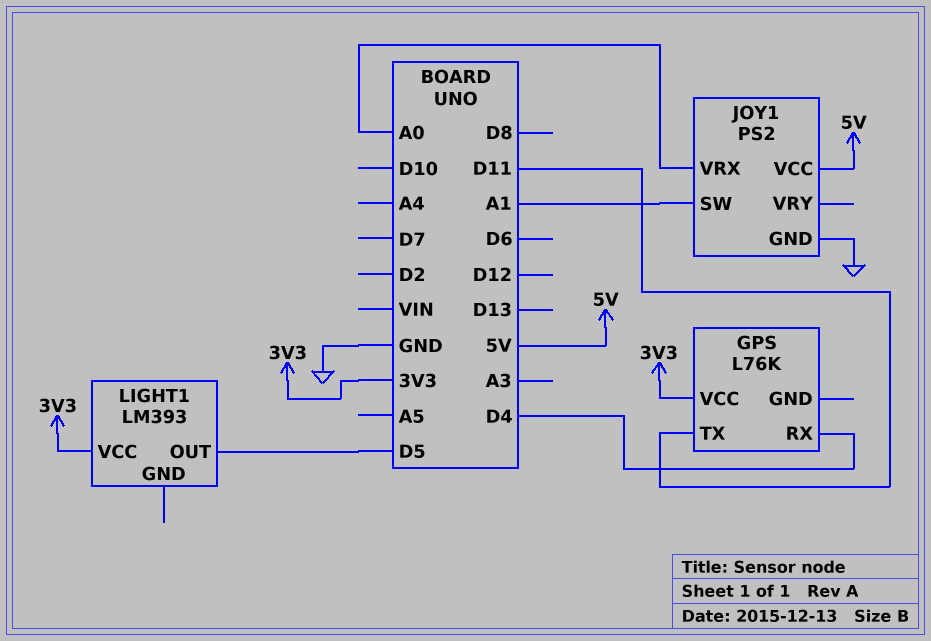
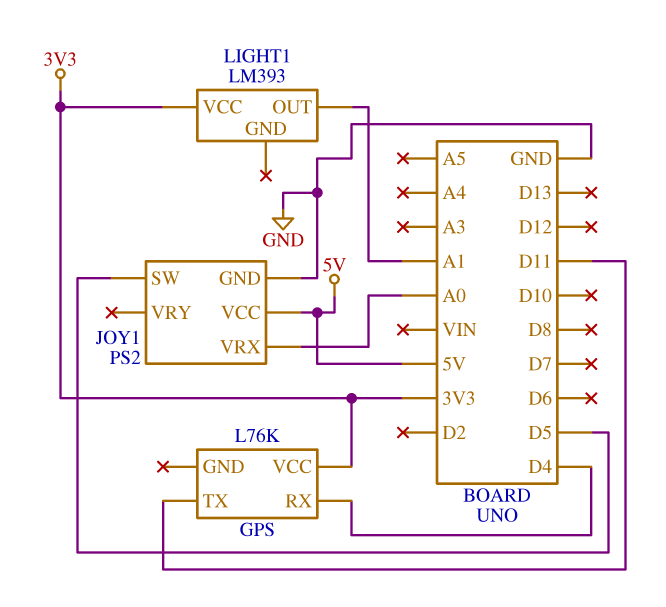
JOY1 pin SW: A1 -> D5
LIGHT1 pin OUT: D5 -> A1

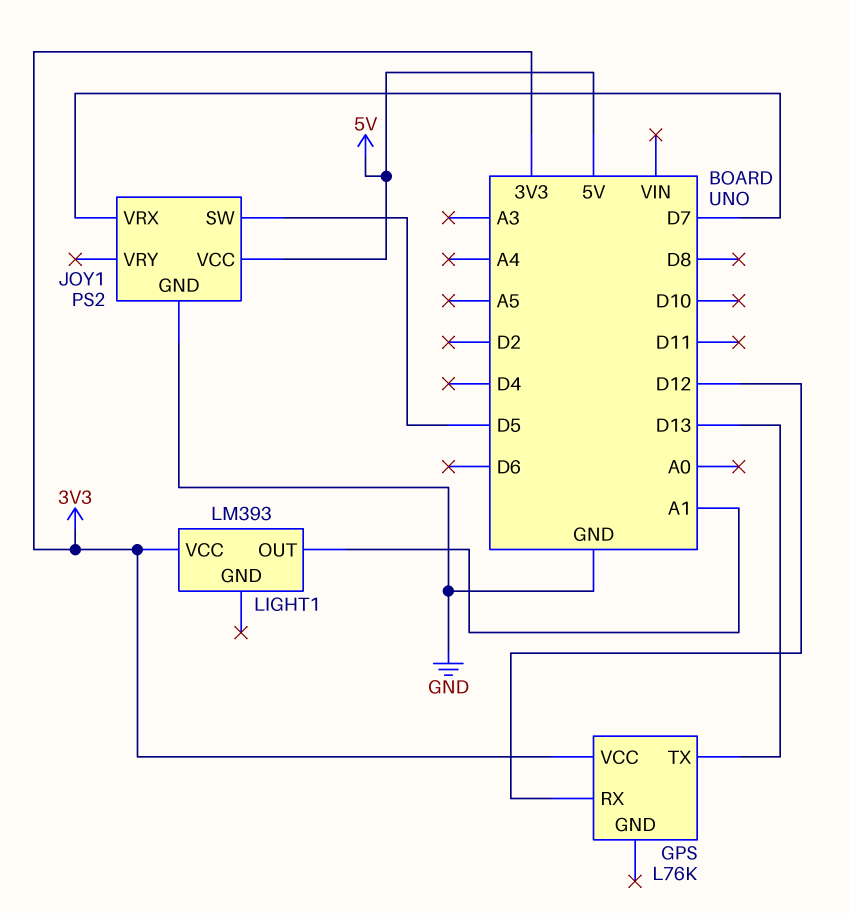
GPS pin RX: D4 -> D12
GPS pin TX: D11 -> D13
JOY1 pin VRX: A0 -> D7

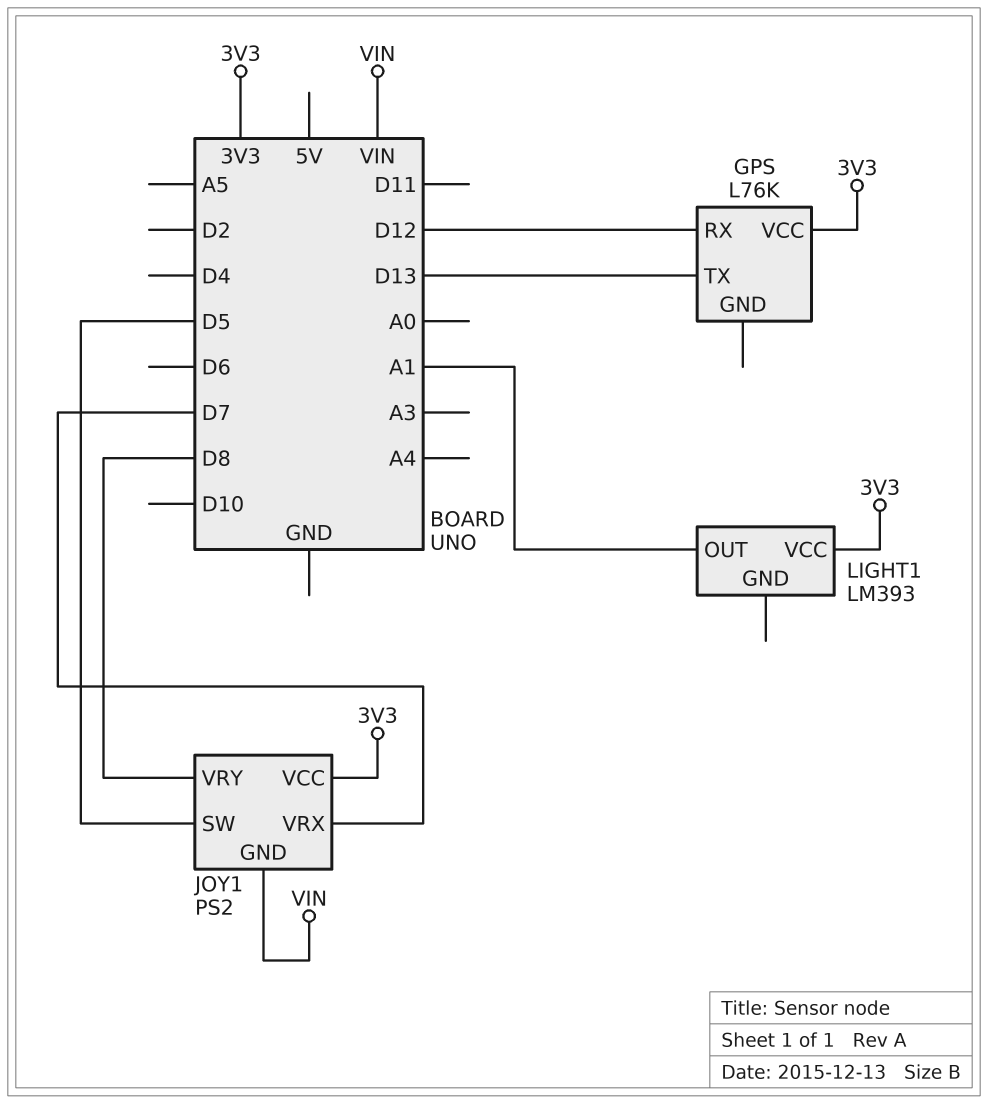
JOY1 pin GND: GND -> VIN
JOY1 pin VCC: 5V -> 3V3
JOY1 pin VRY: none -> D8

